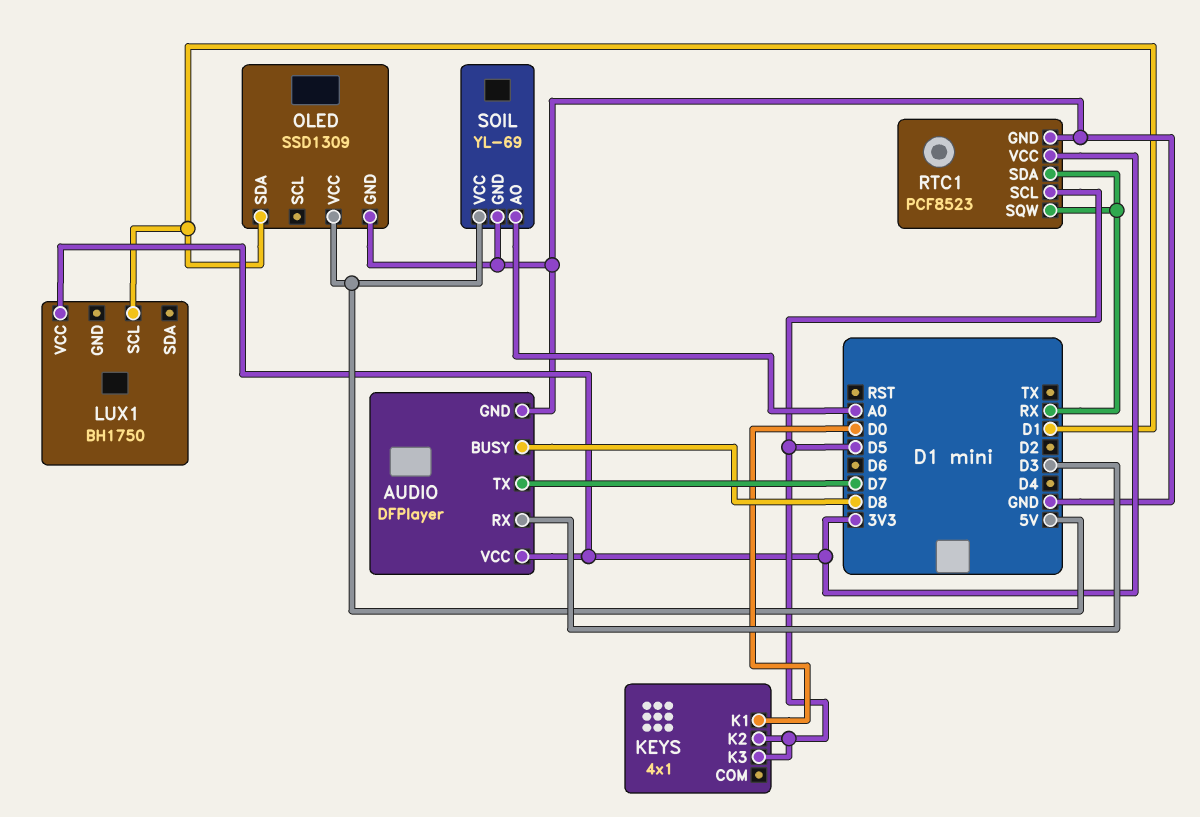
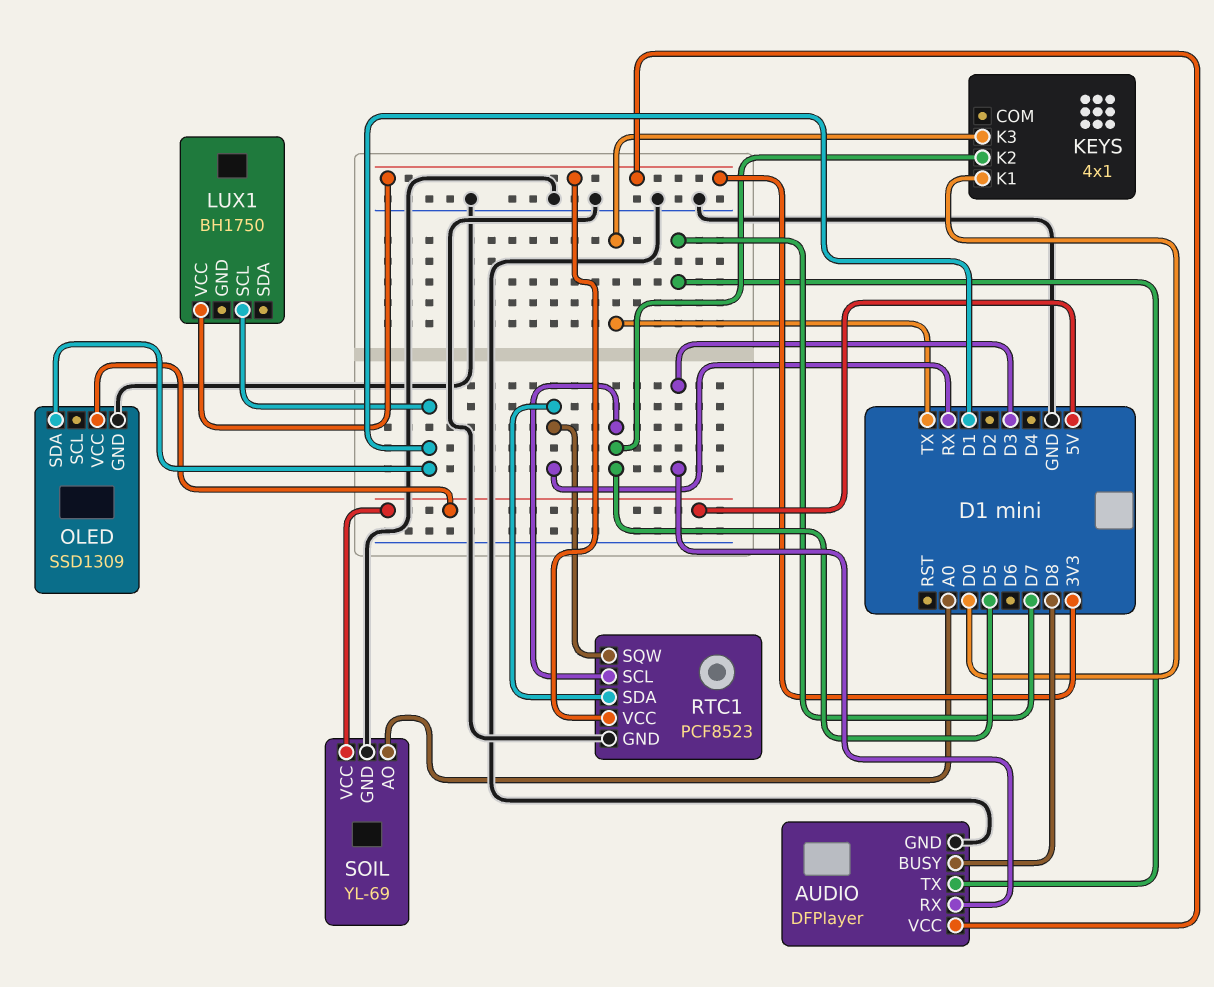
KEYS pin K3: D5 -> TX

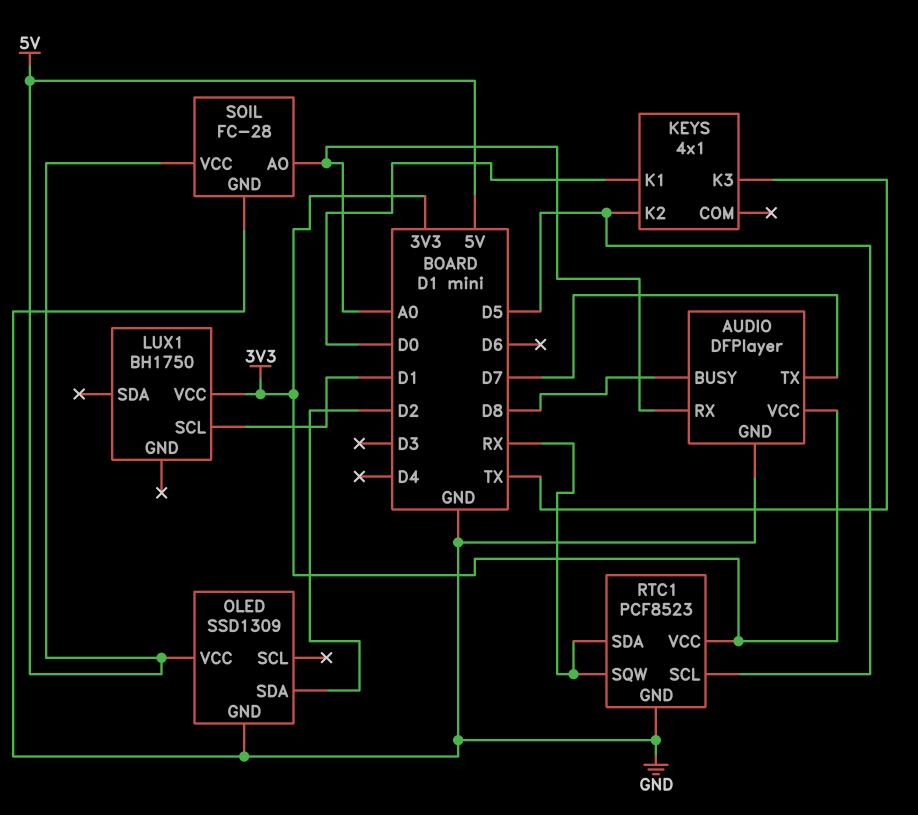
AUDIO pin RX: D3 -> A0
OLED pin SDA: D1 -> D2
SOIL: YL-69 -> FC-28

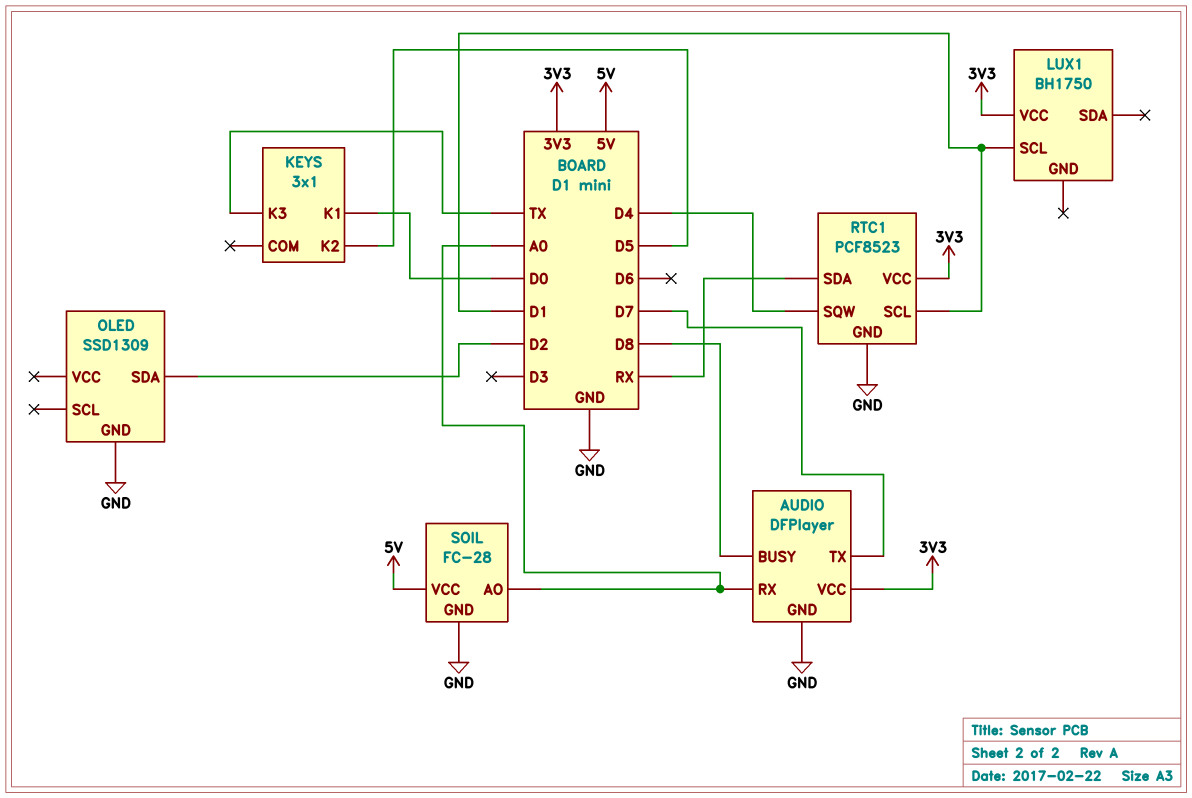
KEYS: 4x1 -> 3x1
OLED pin VCC: 5V -> none
RTC1 pin SCL: D5 -> D1
RTC1 pin SQW: RX -> D4

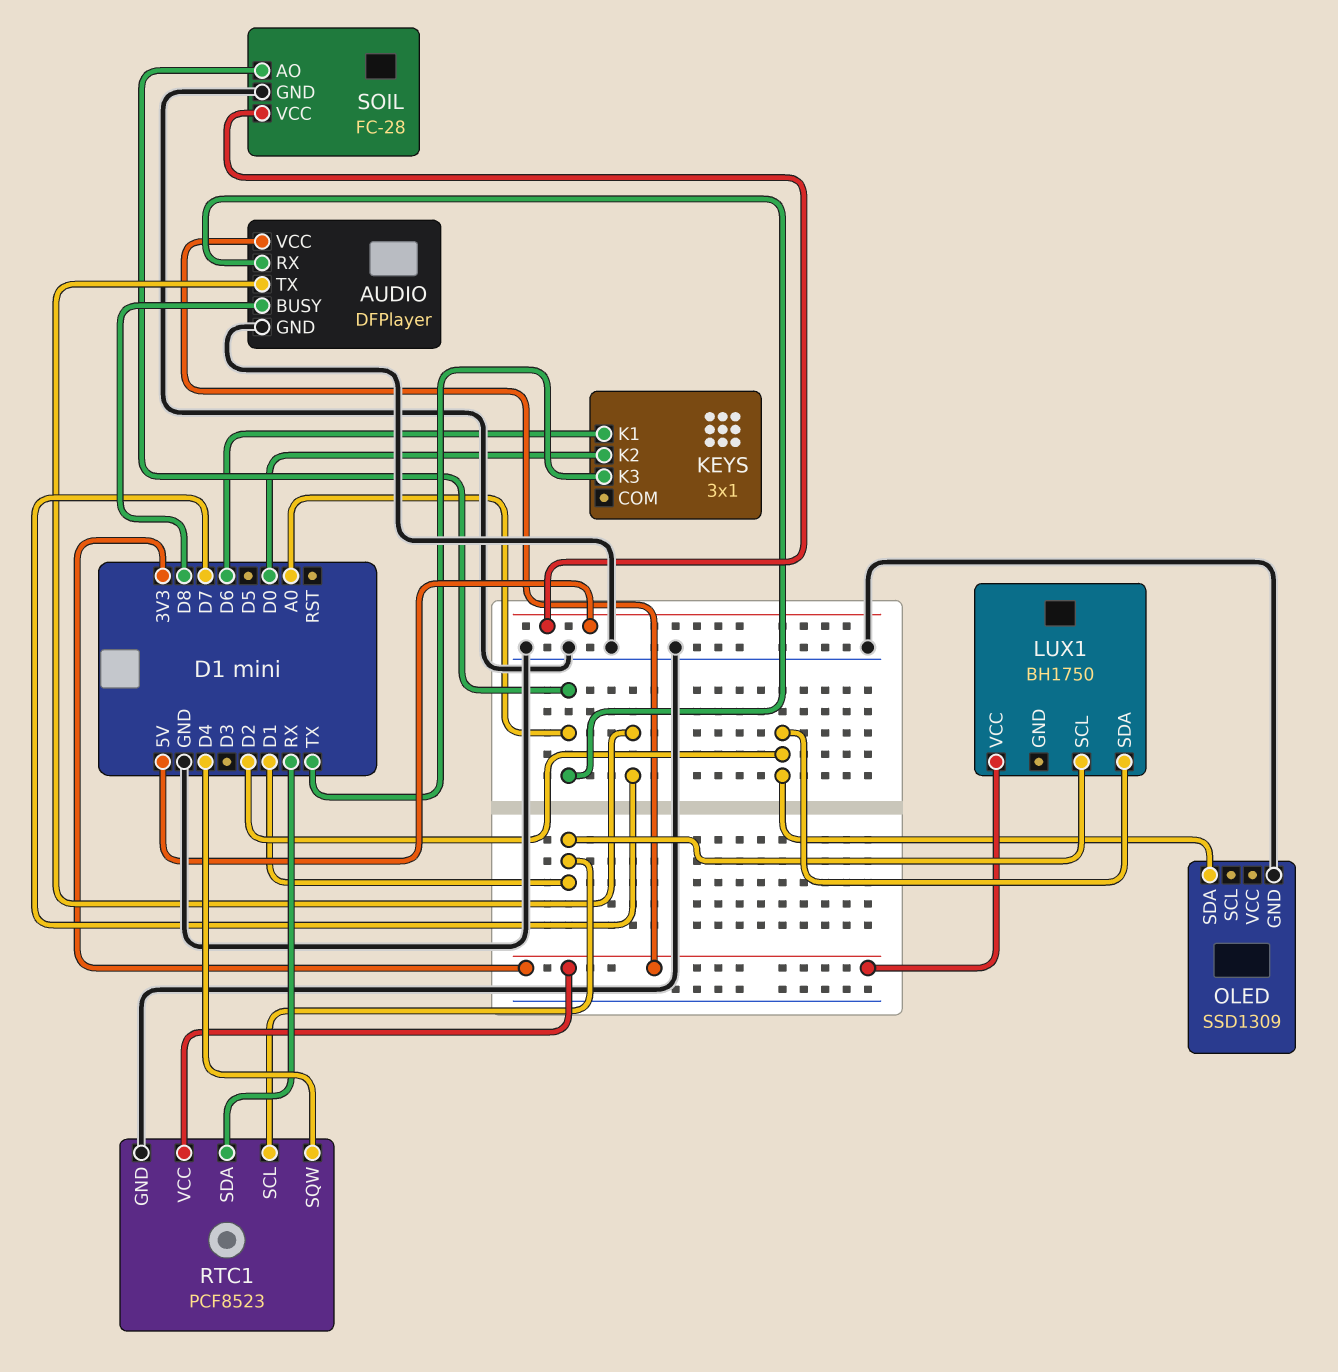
KEYS pin K1: D0 -> D6
KEYS pin K2: D5 -> D0
LUX1 pin SDA: none -> D2

